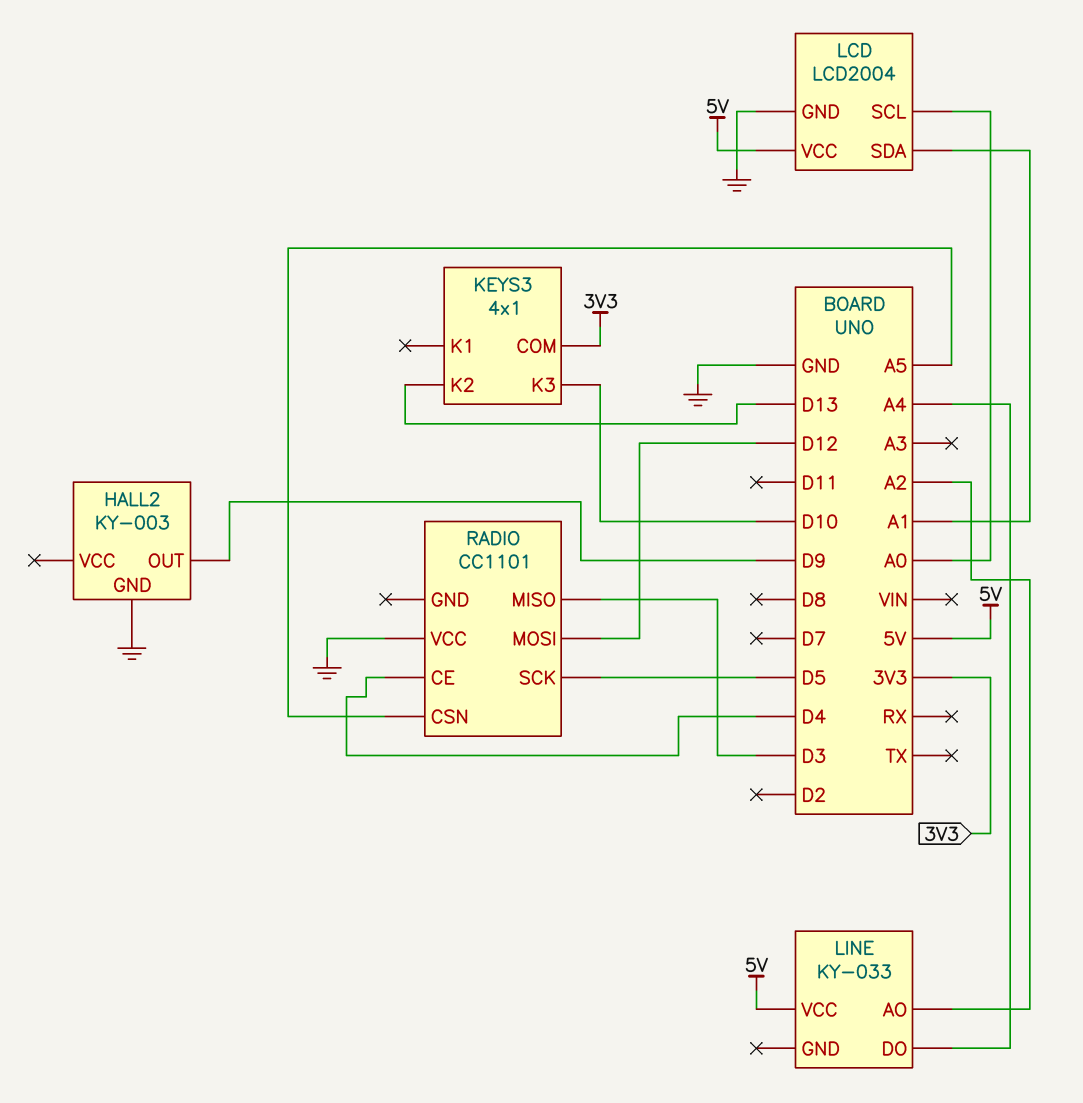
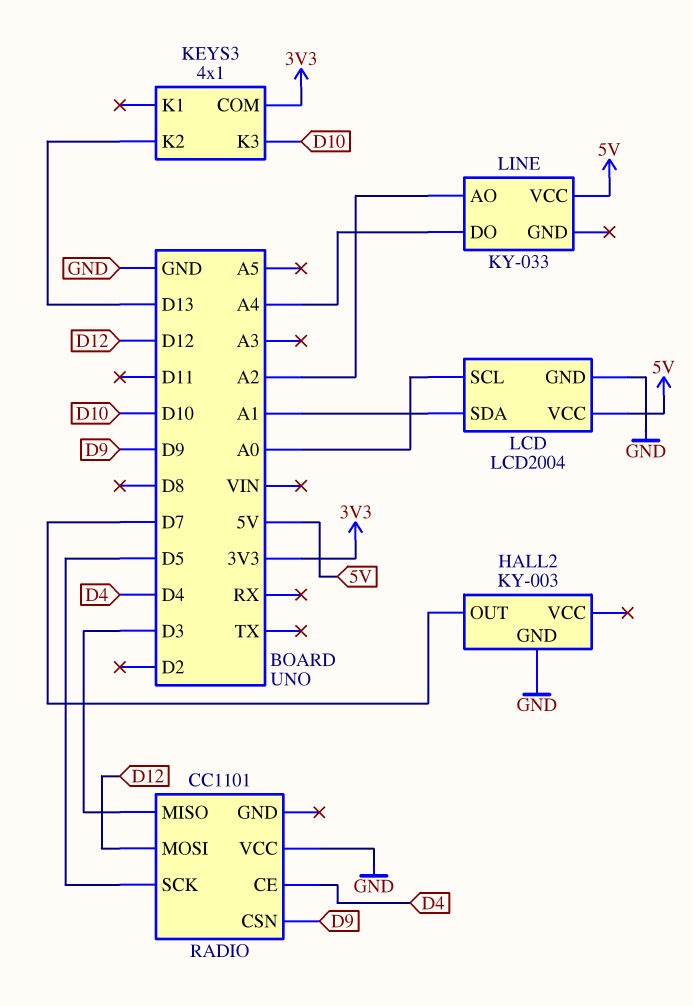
HALL2 pin OUT: D9 -> D7
RADIO pin CSN: A5 -> D9

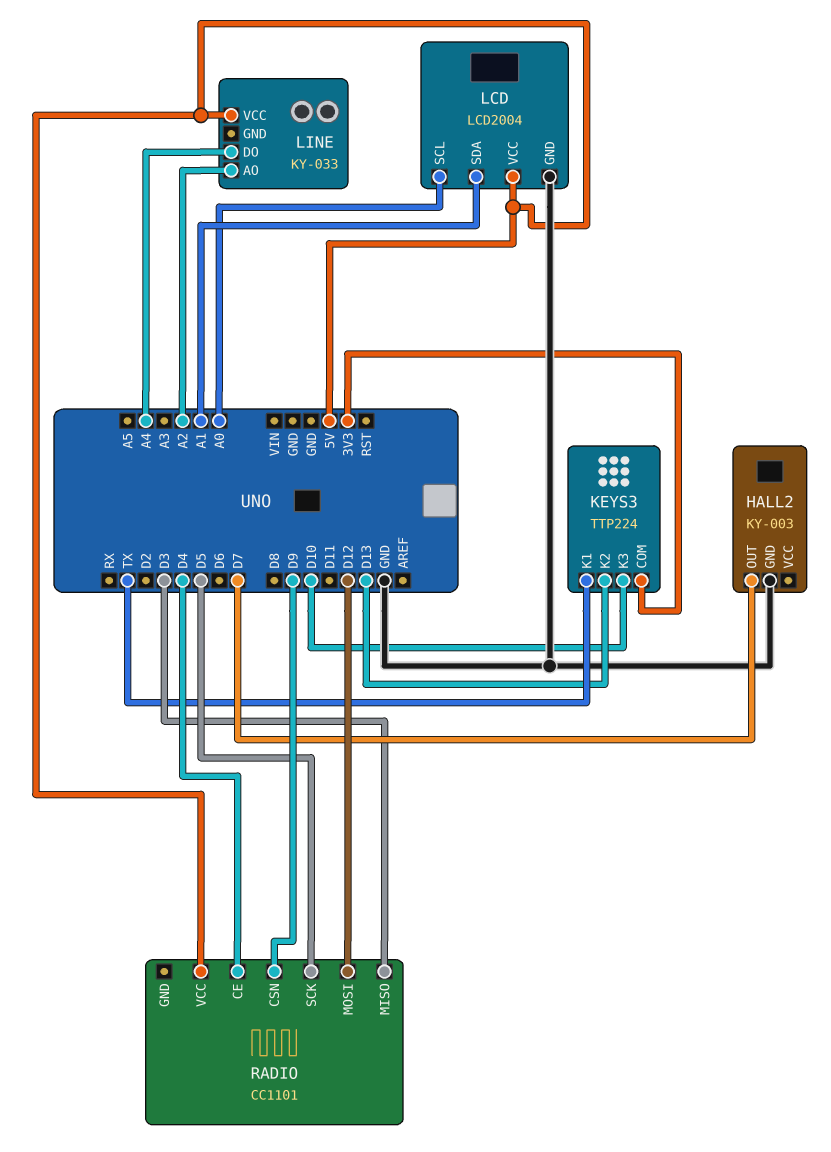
KEYS3: 4x1 -> TTP224
KEYS3 pin K1: none -> TX
RADIO pin VCC: GND -> 5V

